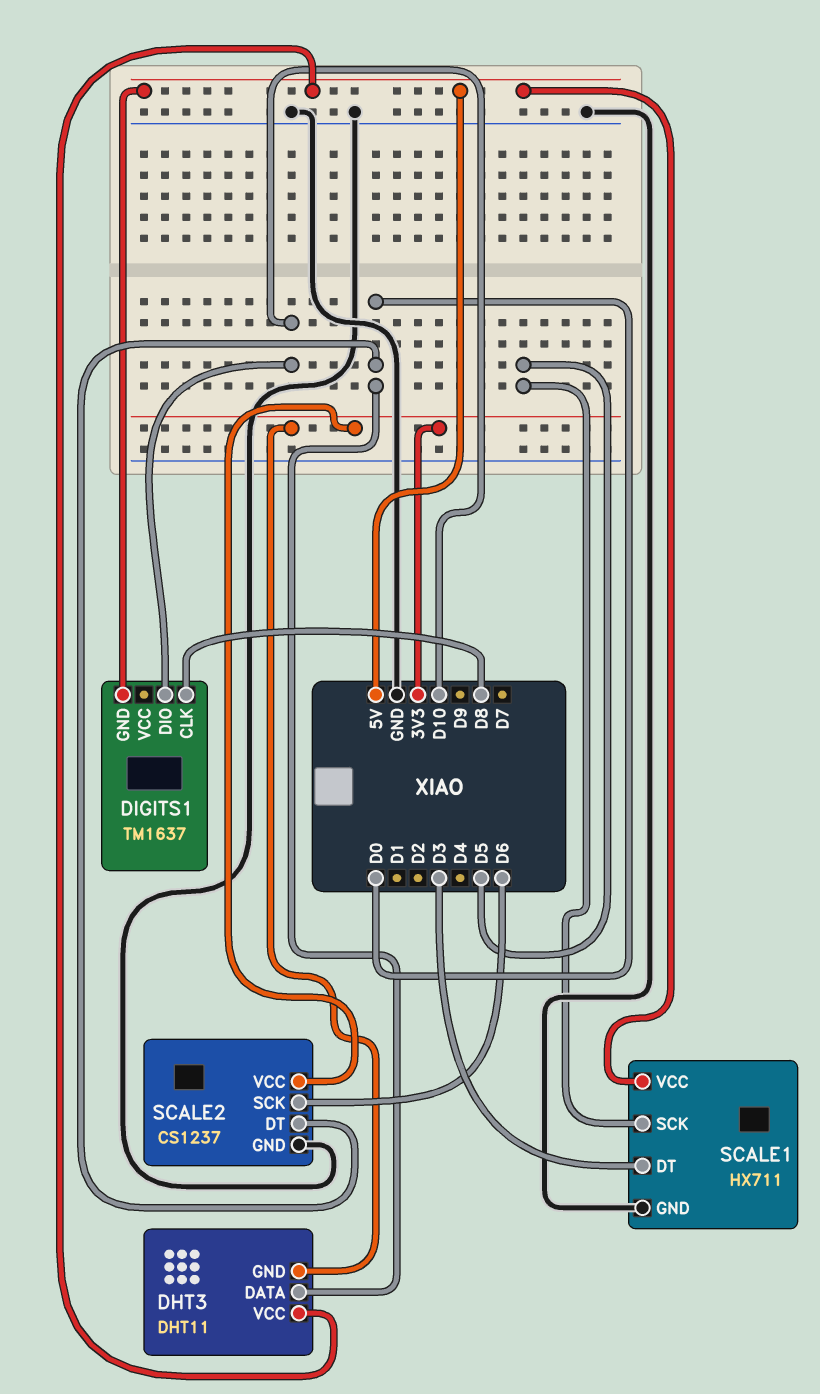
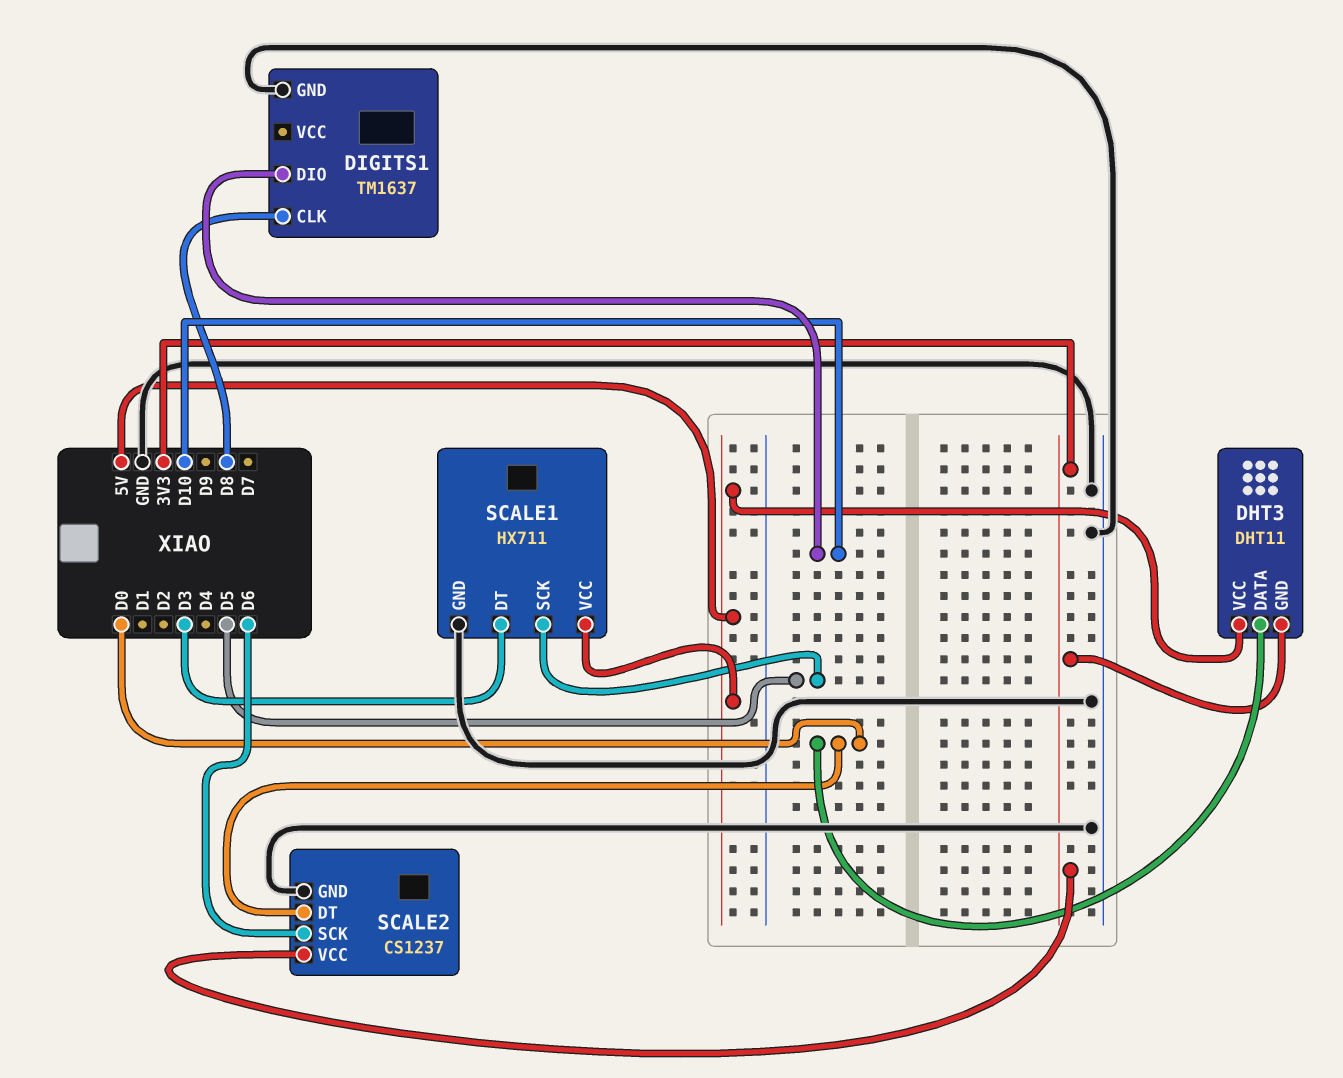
DIGITS1 pin GND: 5V -> GND

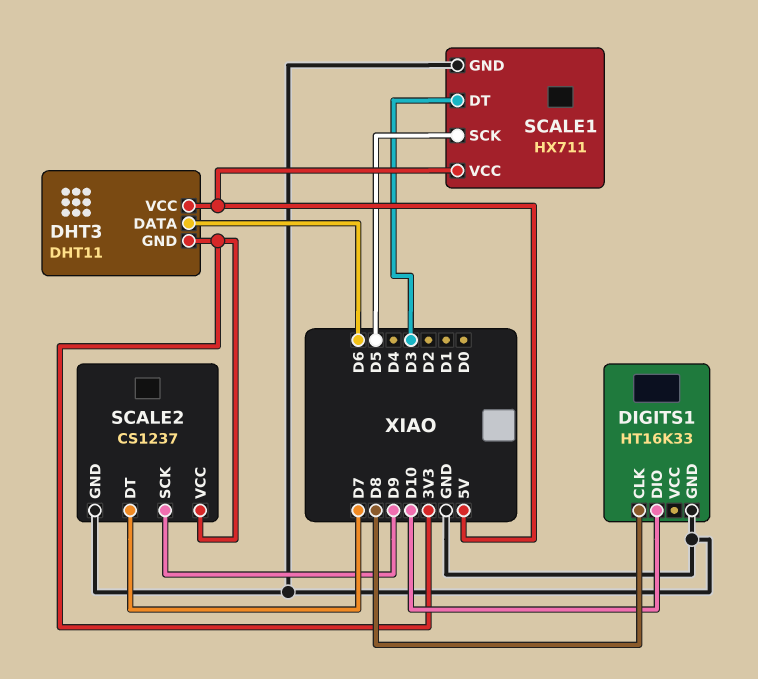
DHT3 pin DATA: D0 -> D6
DIGITS1: TM1637 -> HT16K33
SCALE2 pin DT: D0 -> D7
SCALE2 pin SCK: D6 -> D9

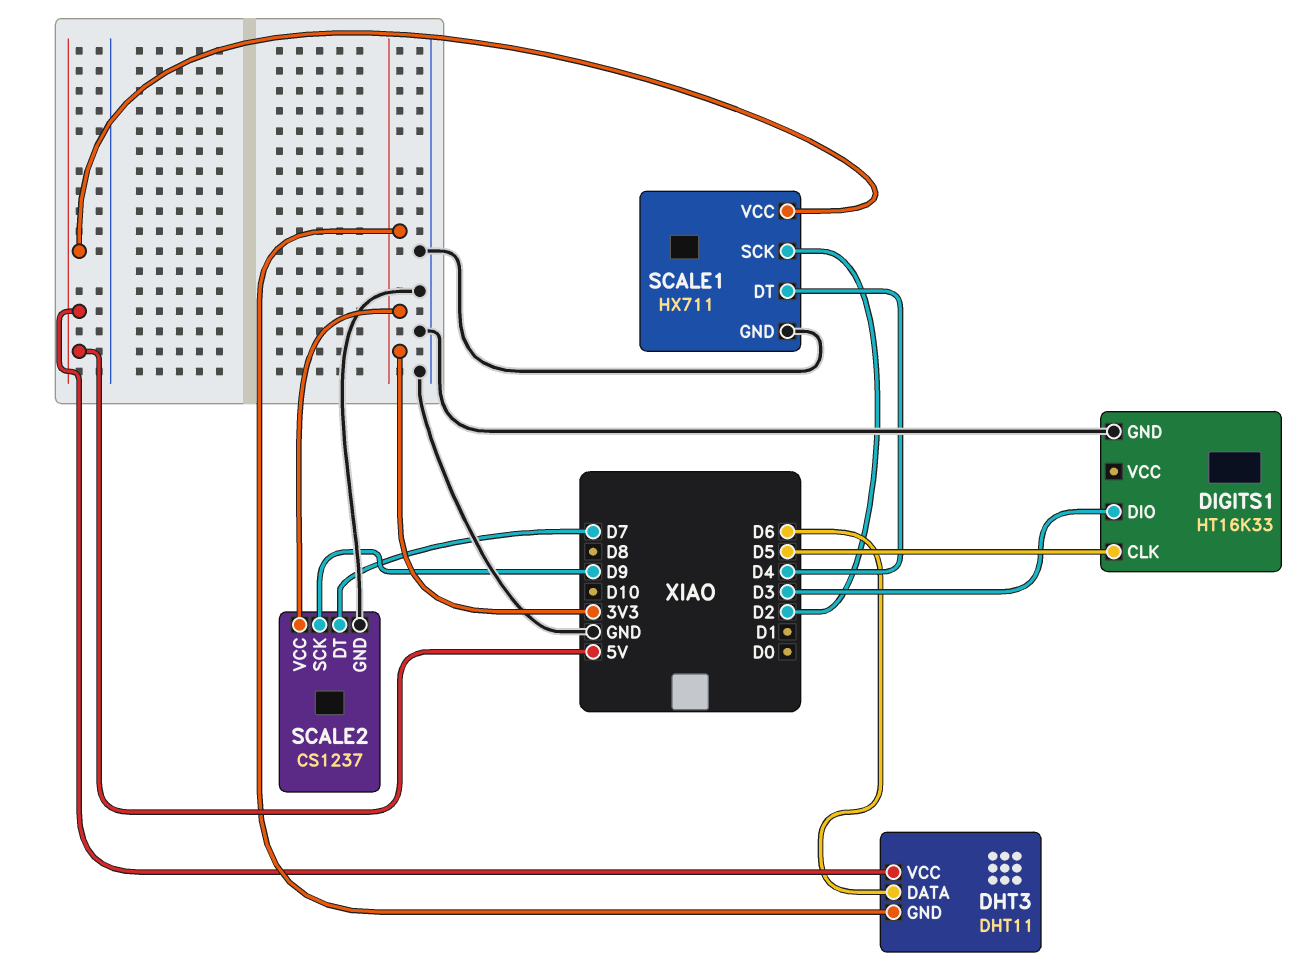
DIGITS1 pin CLK: D8 -> D5
DIGITS1 pin DIO: D10 -> D3
SCALE1 pin DT: D3 -> D4
SCALE1 pin SCK: D5 -> D2

